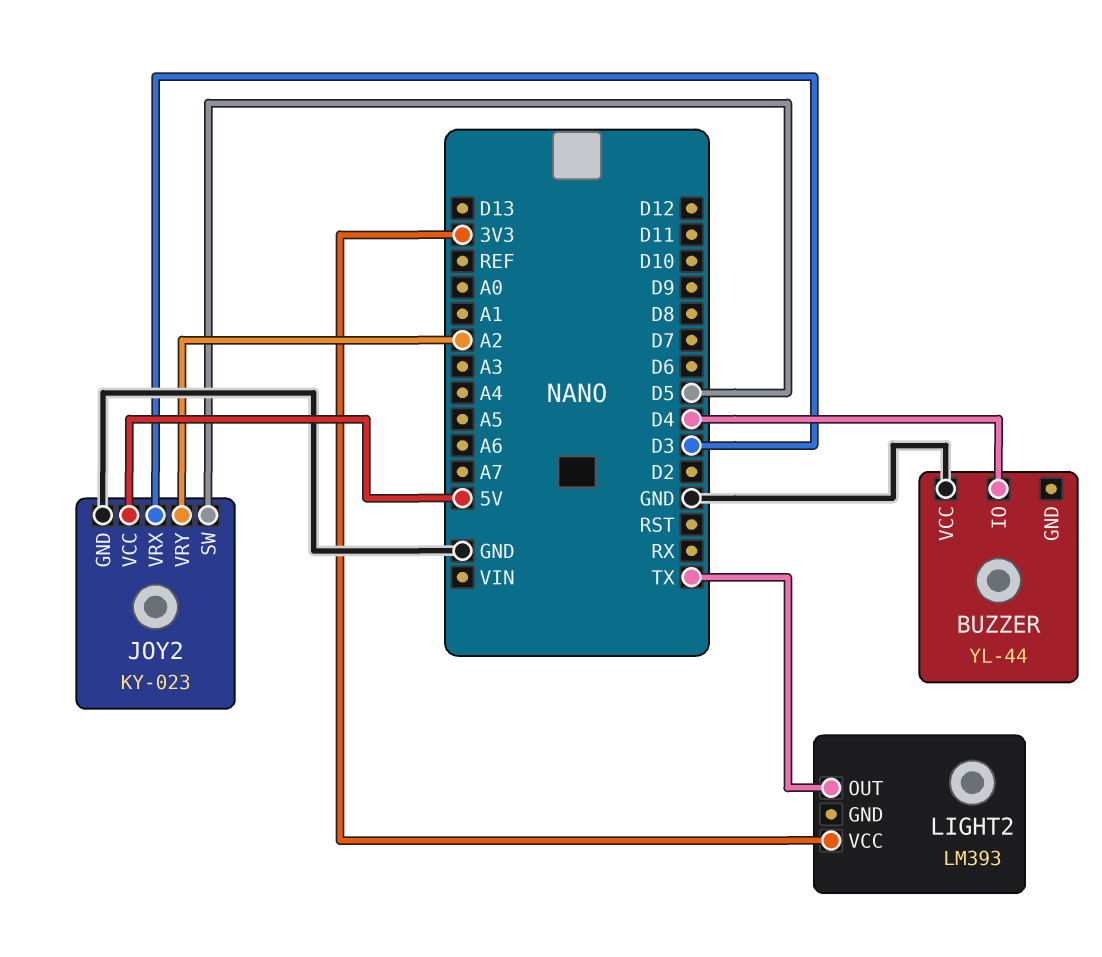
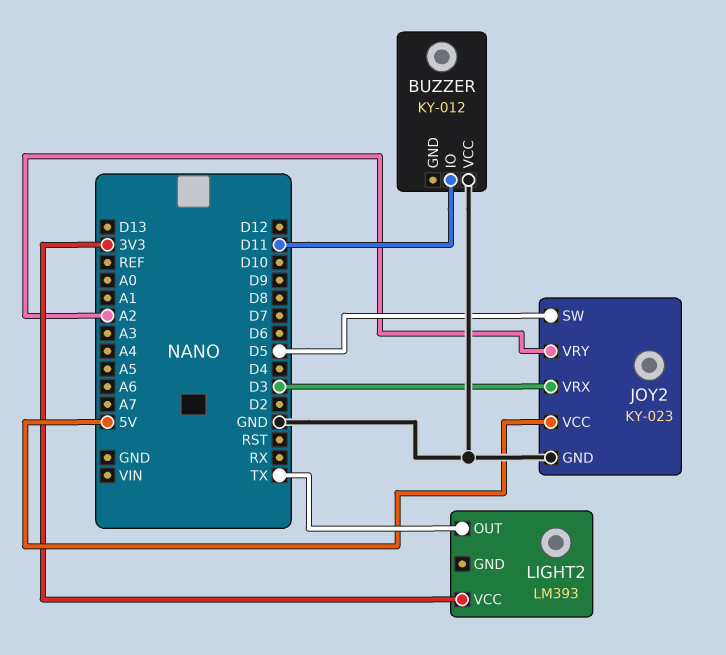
BUZZER: YL-44 -> KY-012
BUZZER pin IO: D4 -> D11

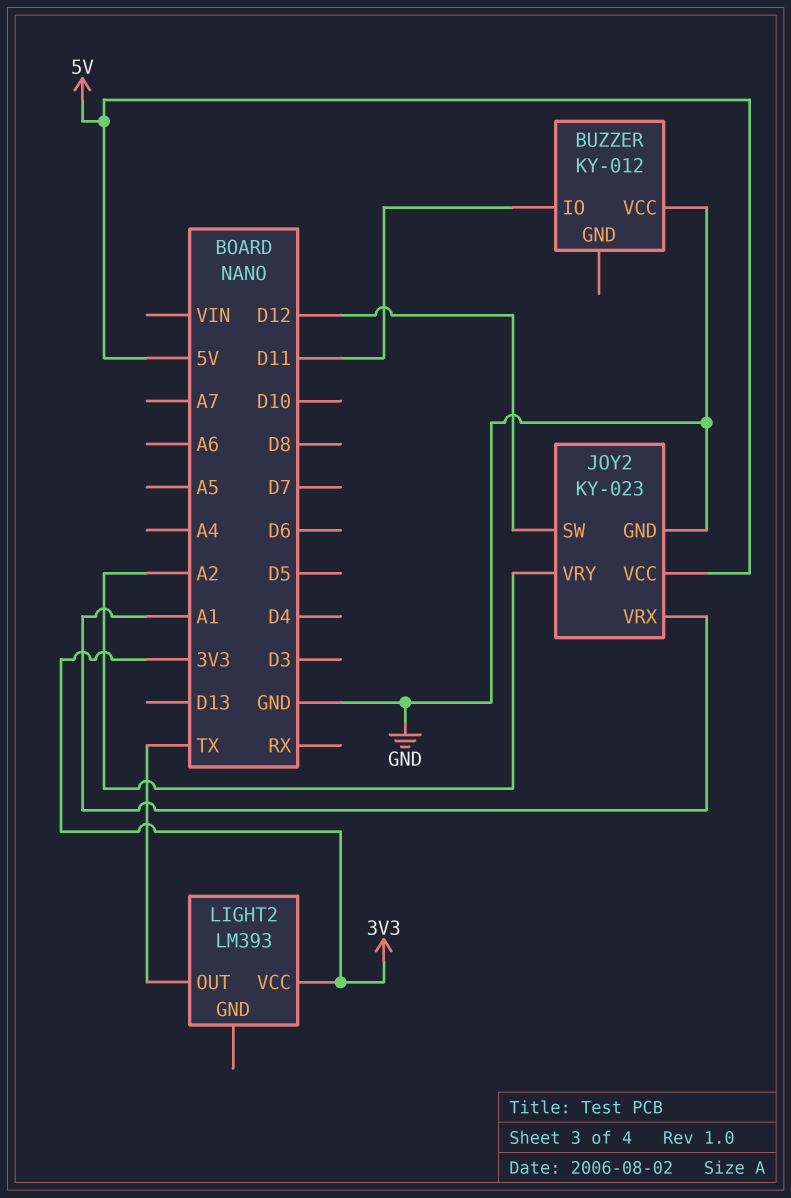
JOY2 pin SW: D5 -> D12
JOY2 pin VRX: D3 -> A1

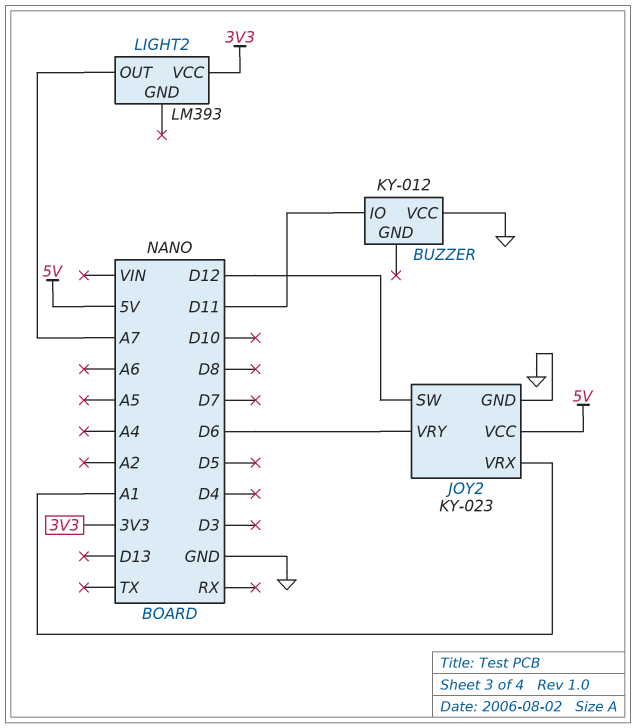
JOY2 pin VRY: A2 -> D6
LIGHT2 pin OUT: TX -> A7

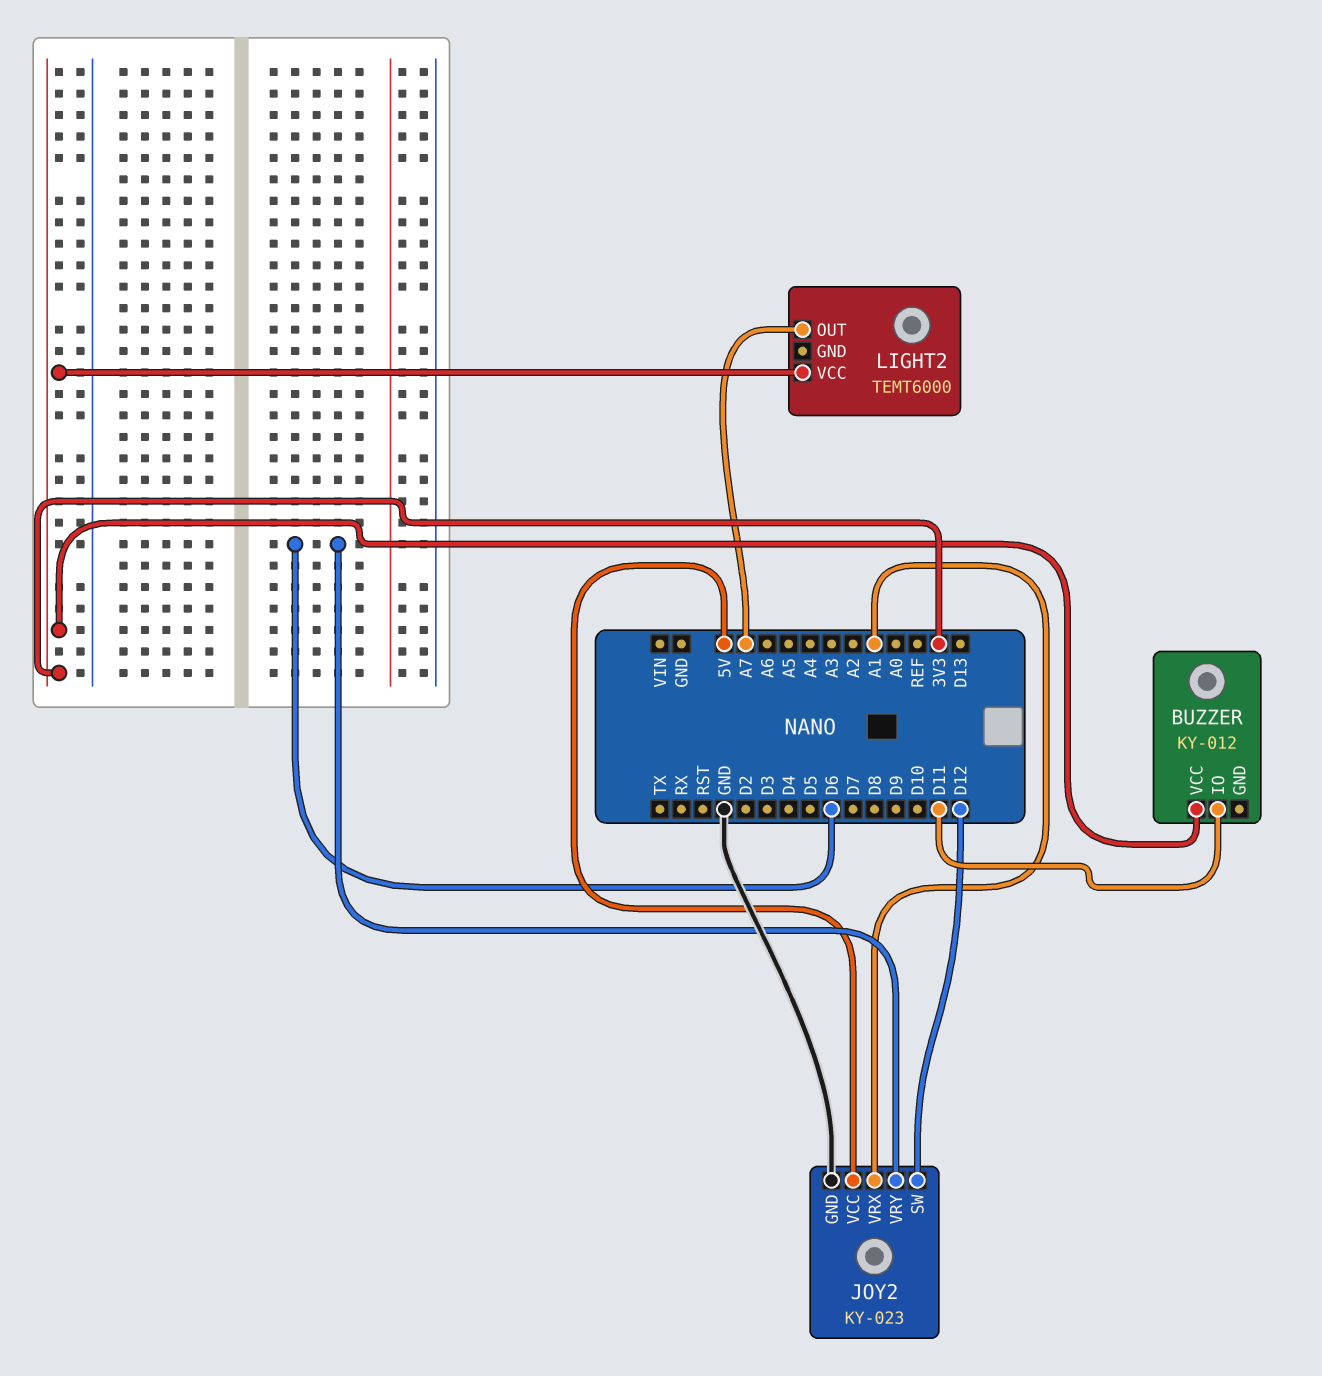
BUZZER pin VCC: GND -> 3V3
LIGHT2: LM393 -> TEMT6000

